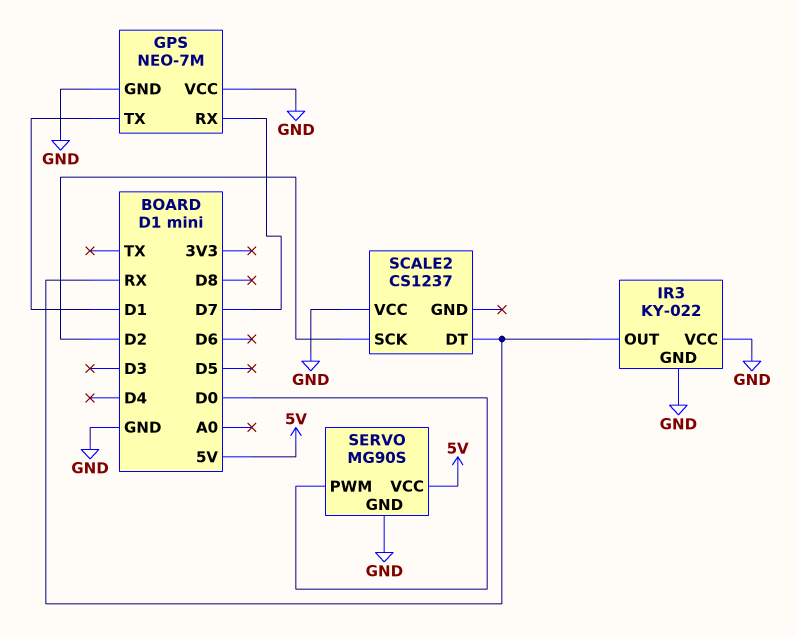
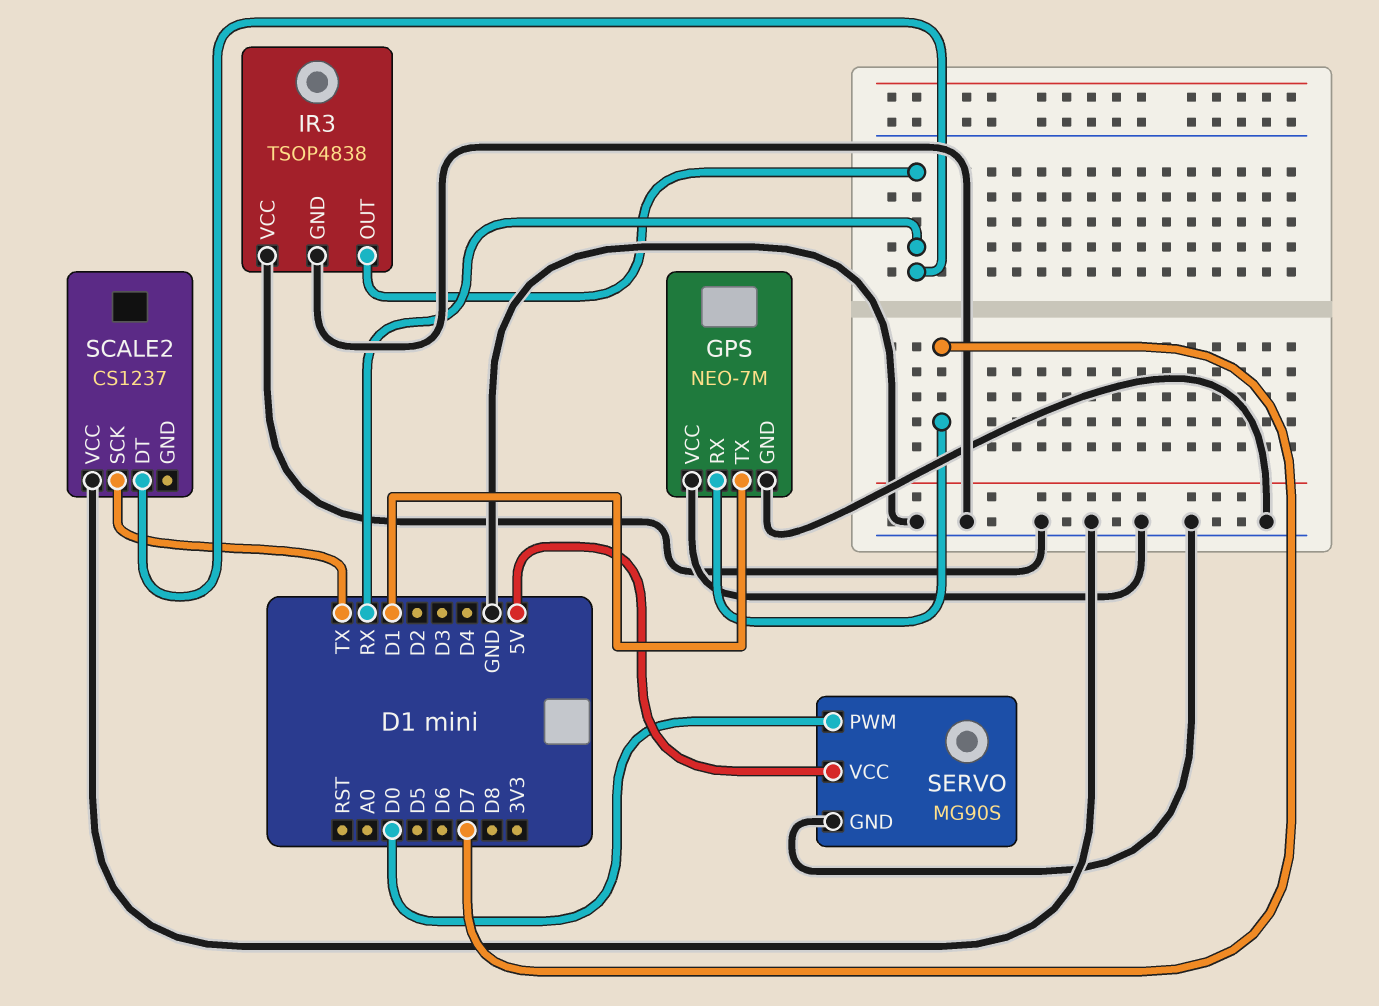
IR3: KY-022 -> TSOP4838
SCALE2 pin SCK: D2 -> TX

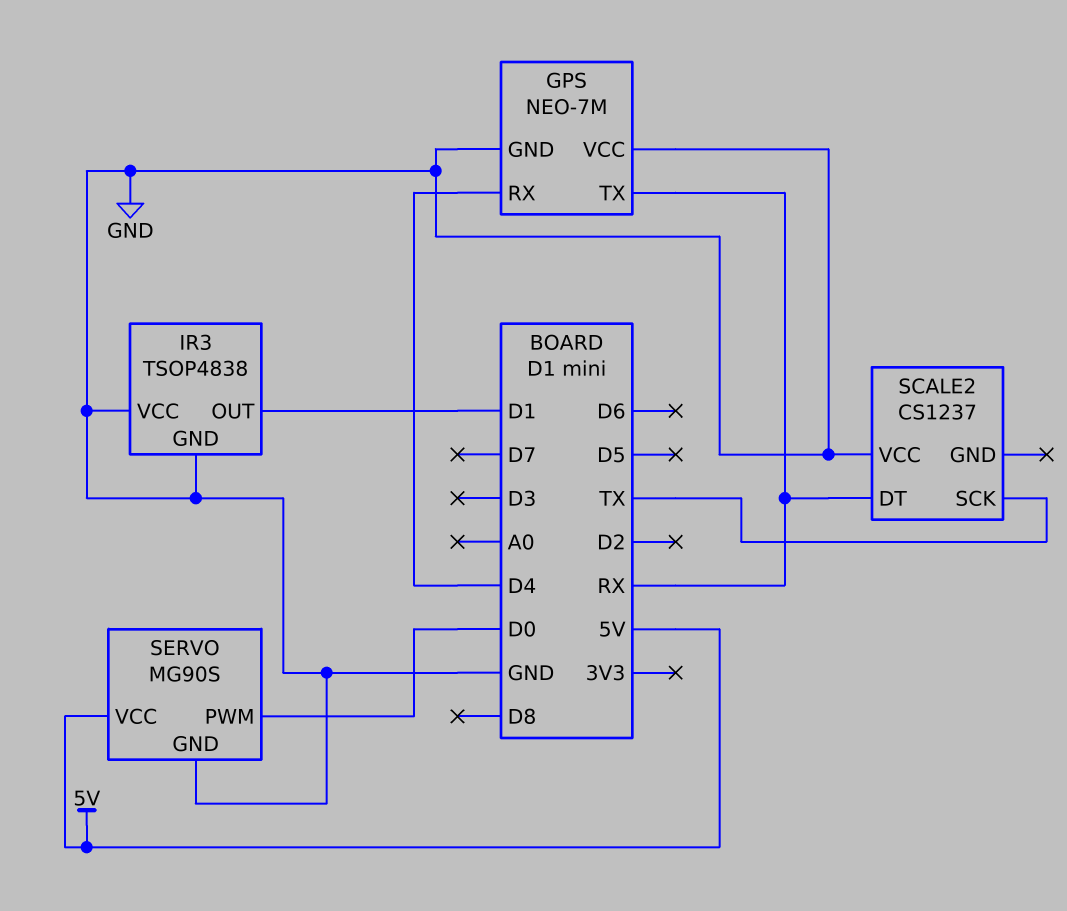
GPS pin RX: D7 -> D4
GPS pin TX: D1 -> RX
IR3 pin OUT: RX -> D1

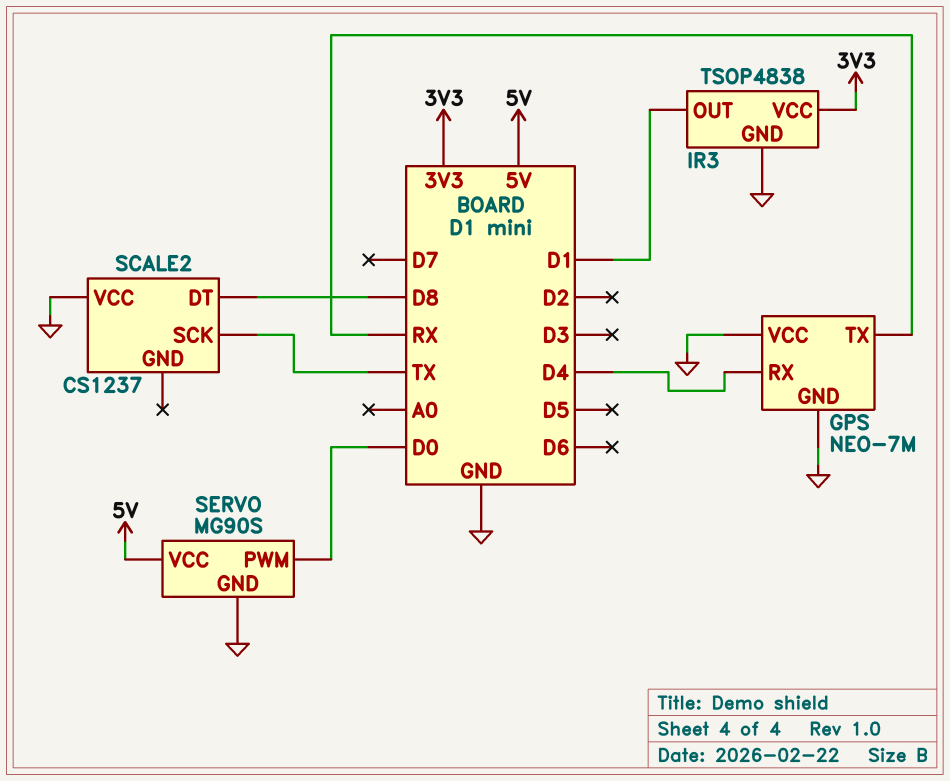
IR3 pin VCC: GND -> 3V3
SCALE2 pin DT: RX -> D8

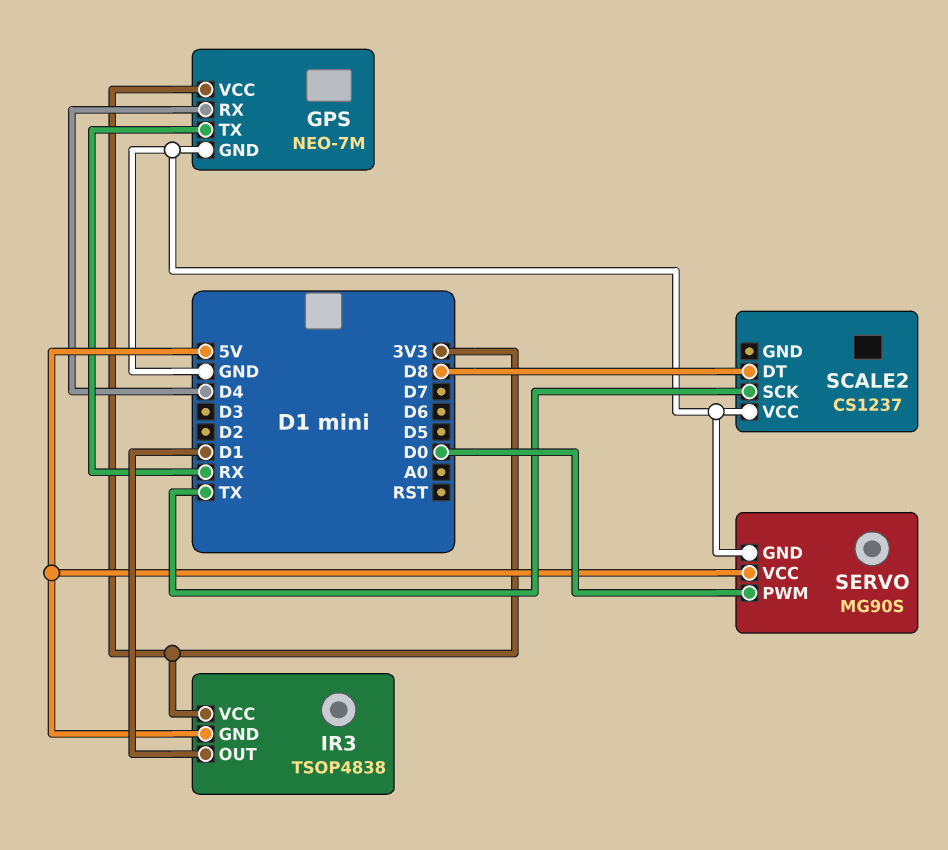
GPS pin VCC: GND -> 3V3
IR3 pin GND: GND -> 5V

